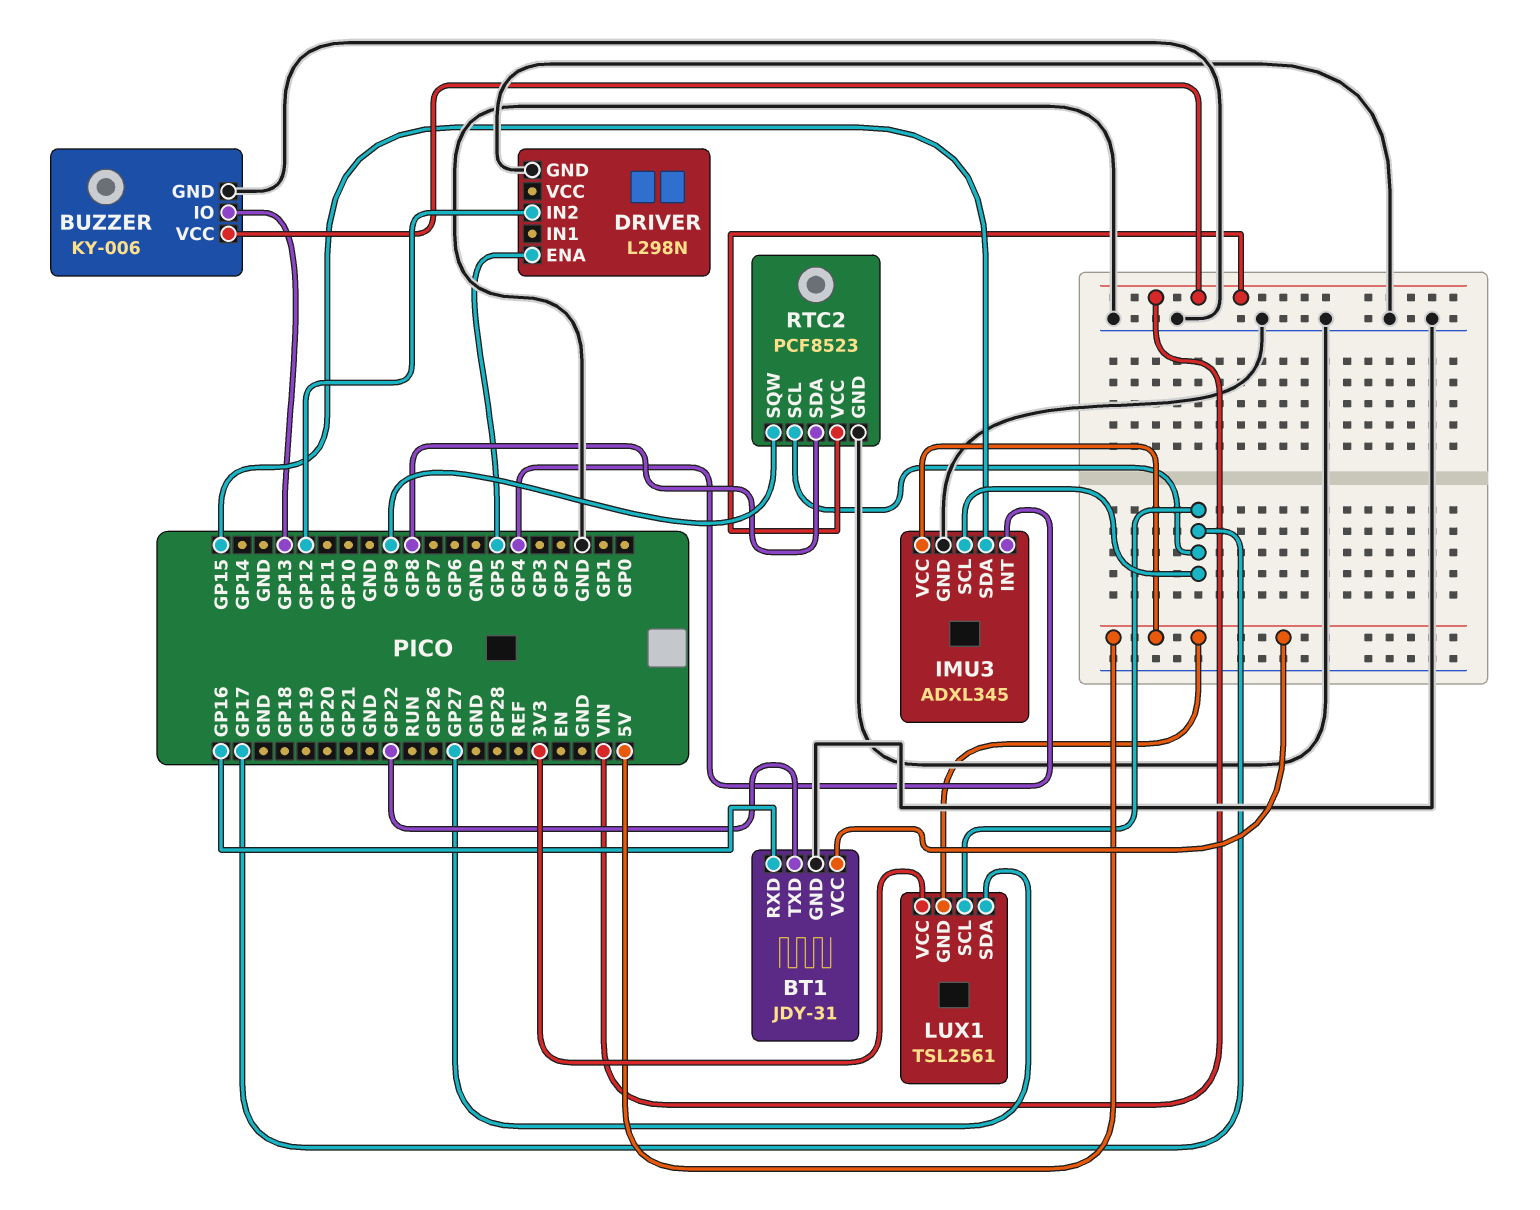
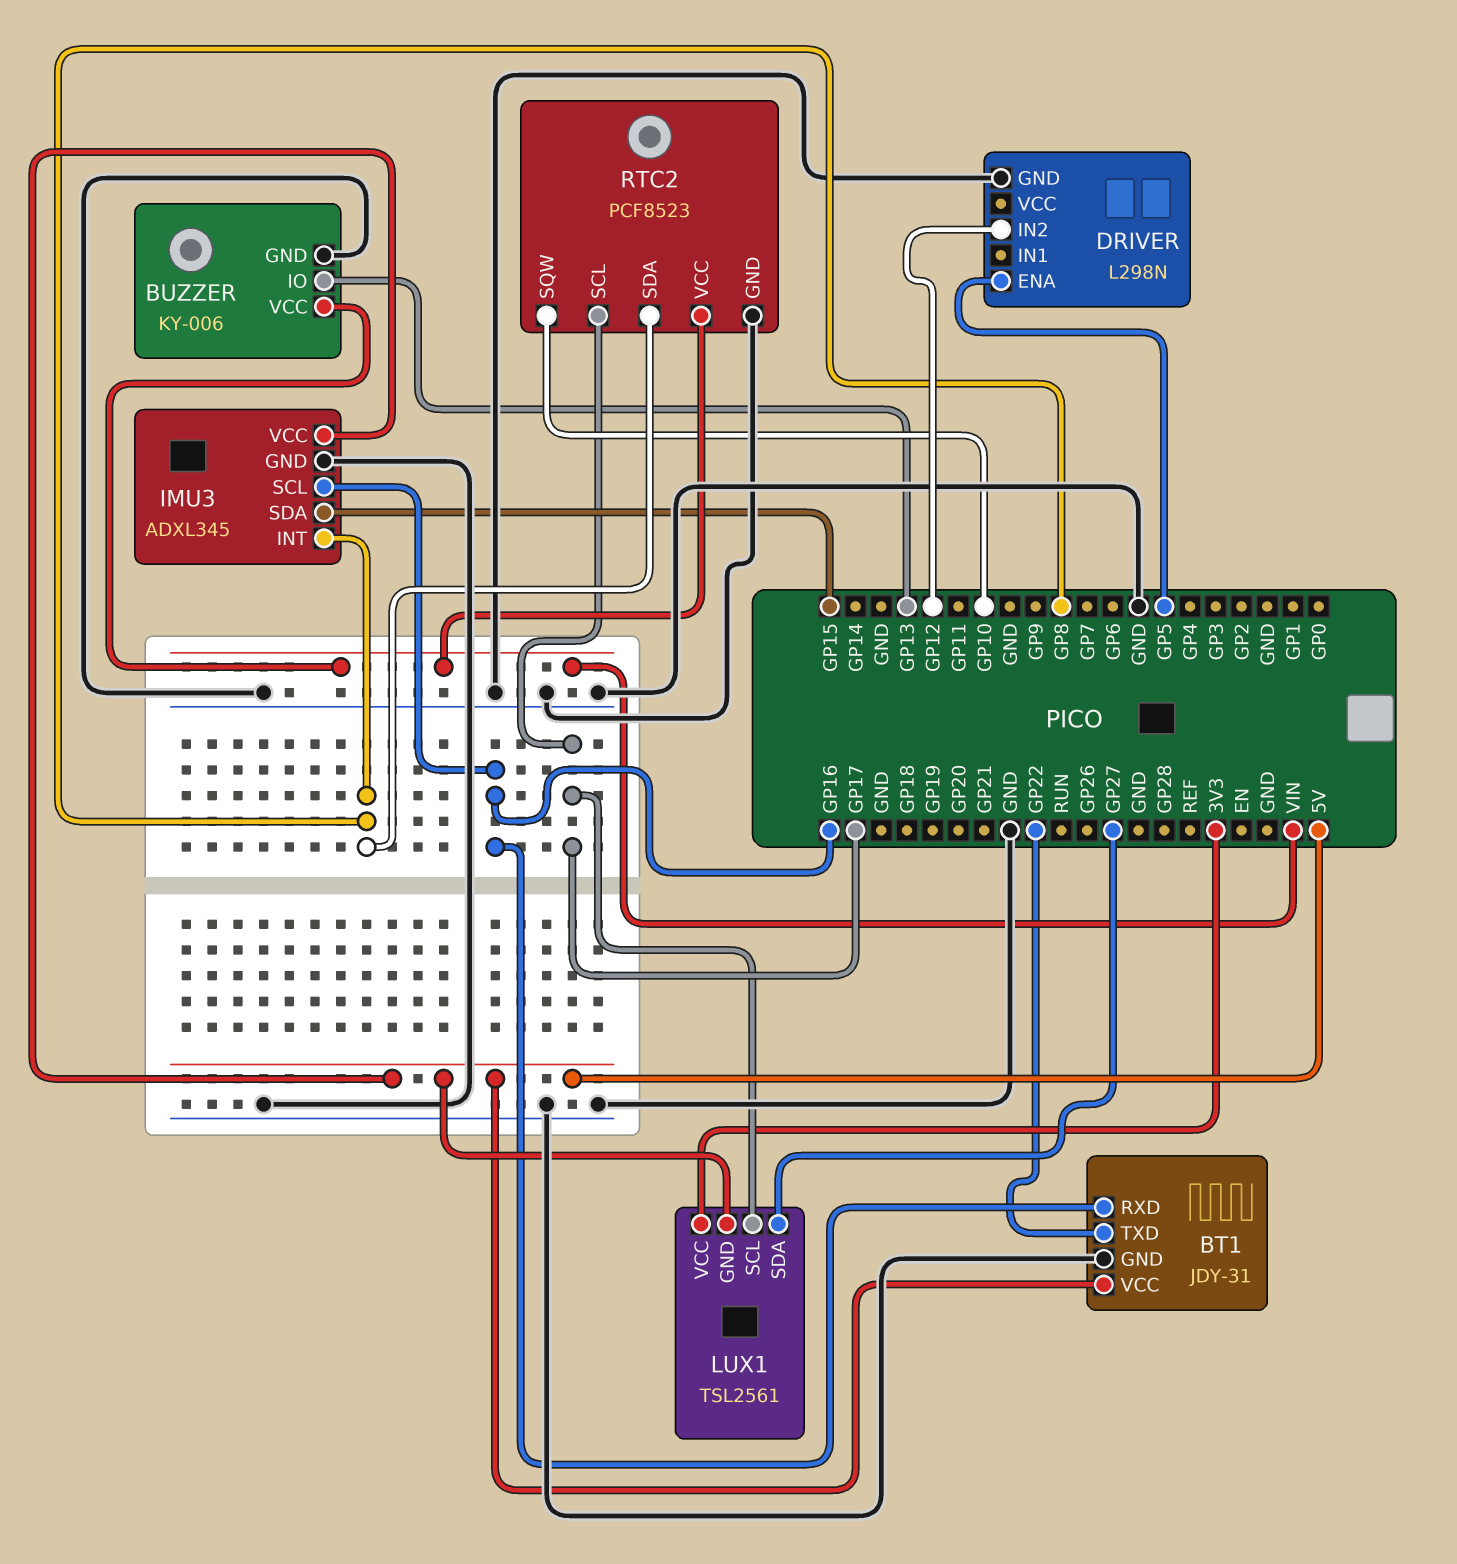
IMU3 pin INT: GP4 -> GP8
IMU3 pin SCL: GP17 -> GP16
RTC2 pin SQW: GP9 -> GP10

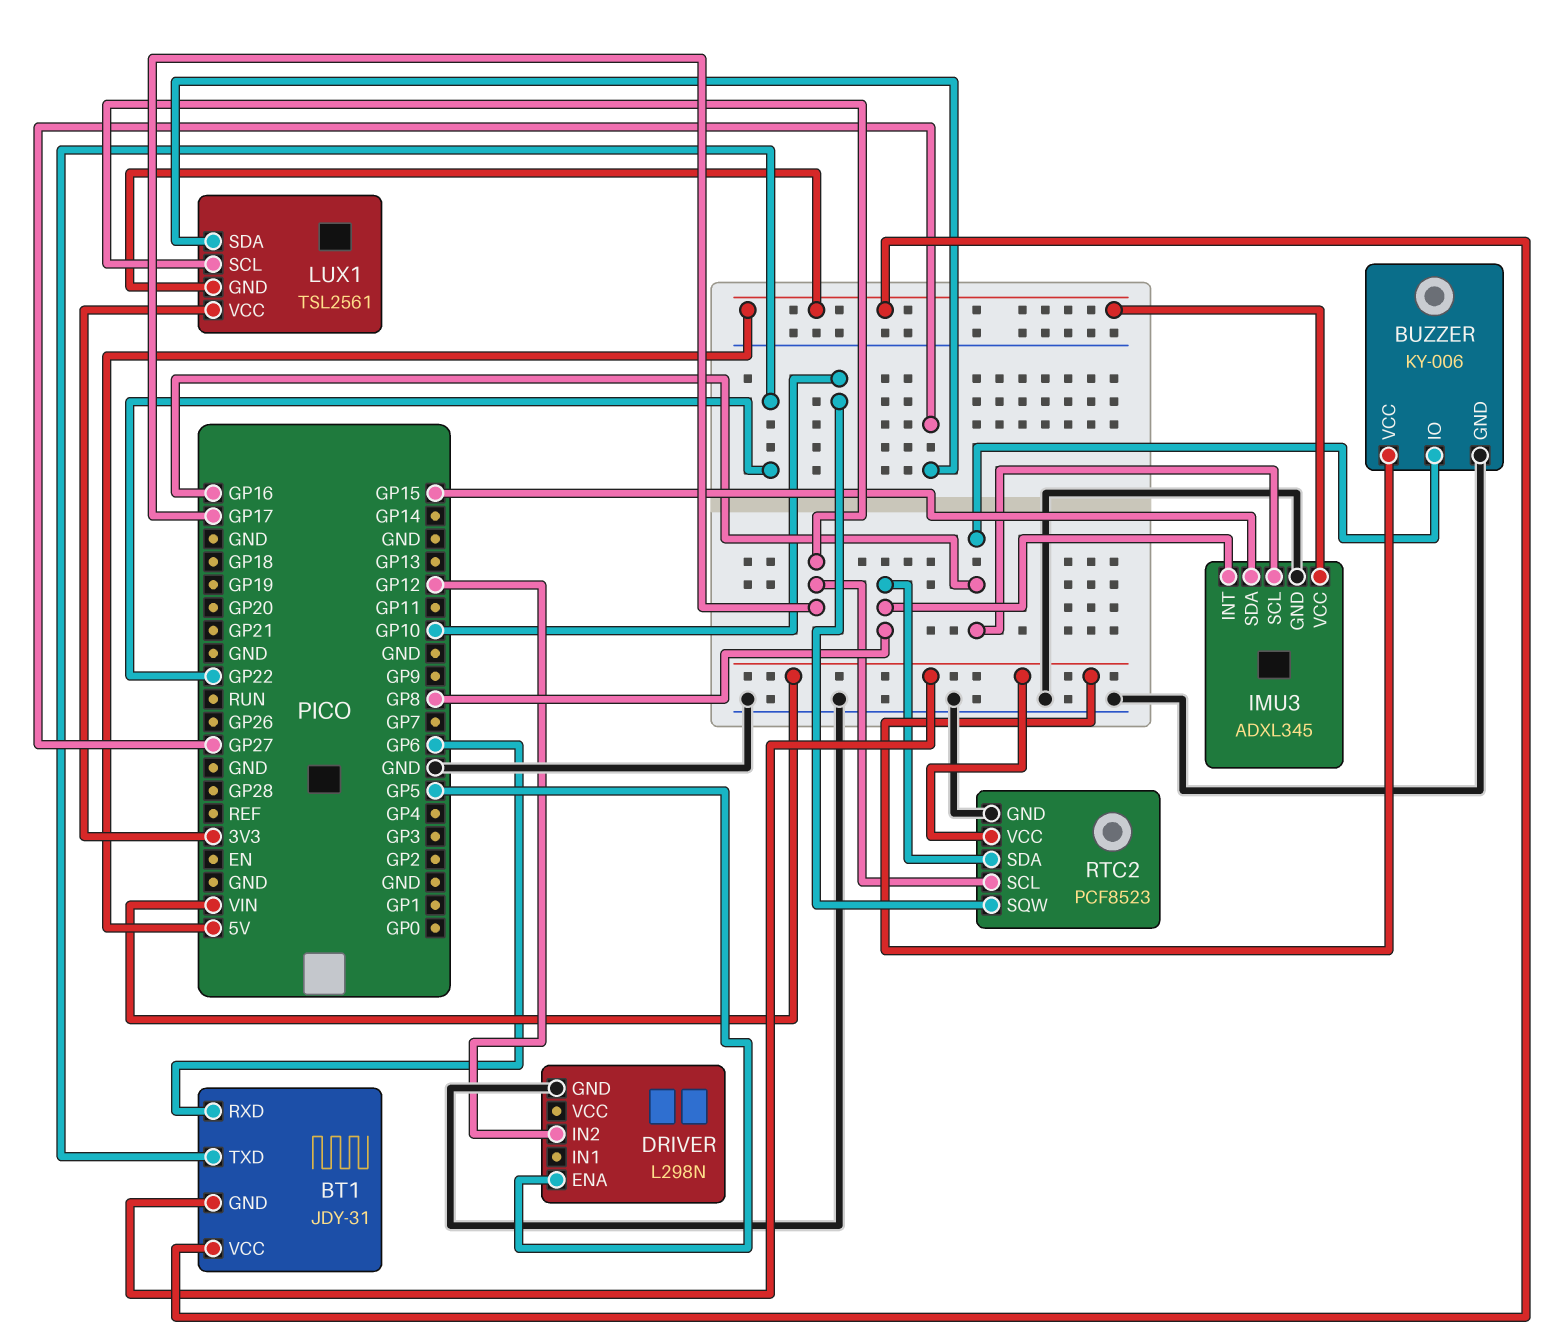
BT1 pin GND: GND -> VIN
BT1 pin RXD: GP16 -> GP6
BUZZER pin IO: GP13 -> GP16

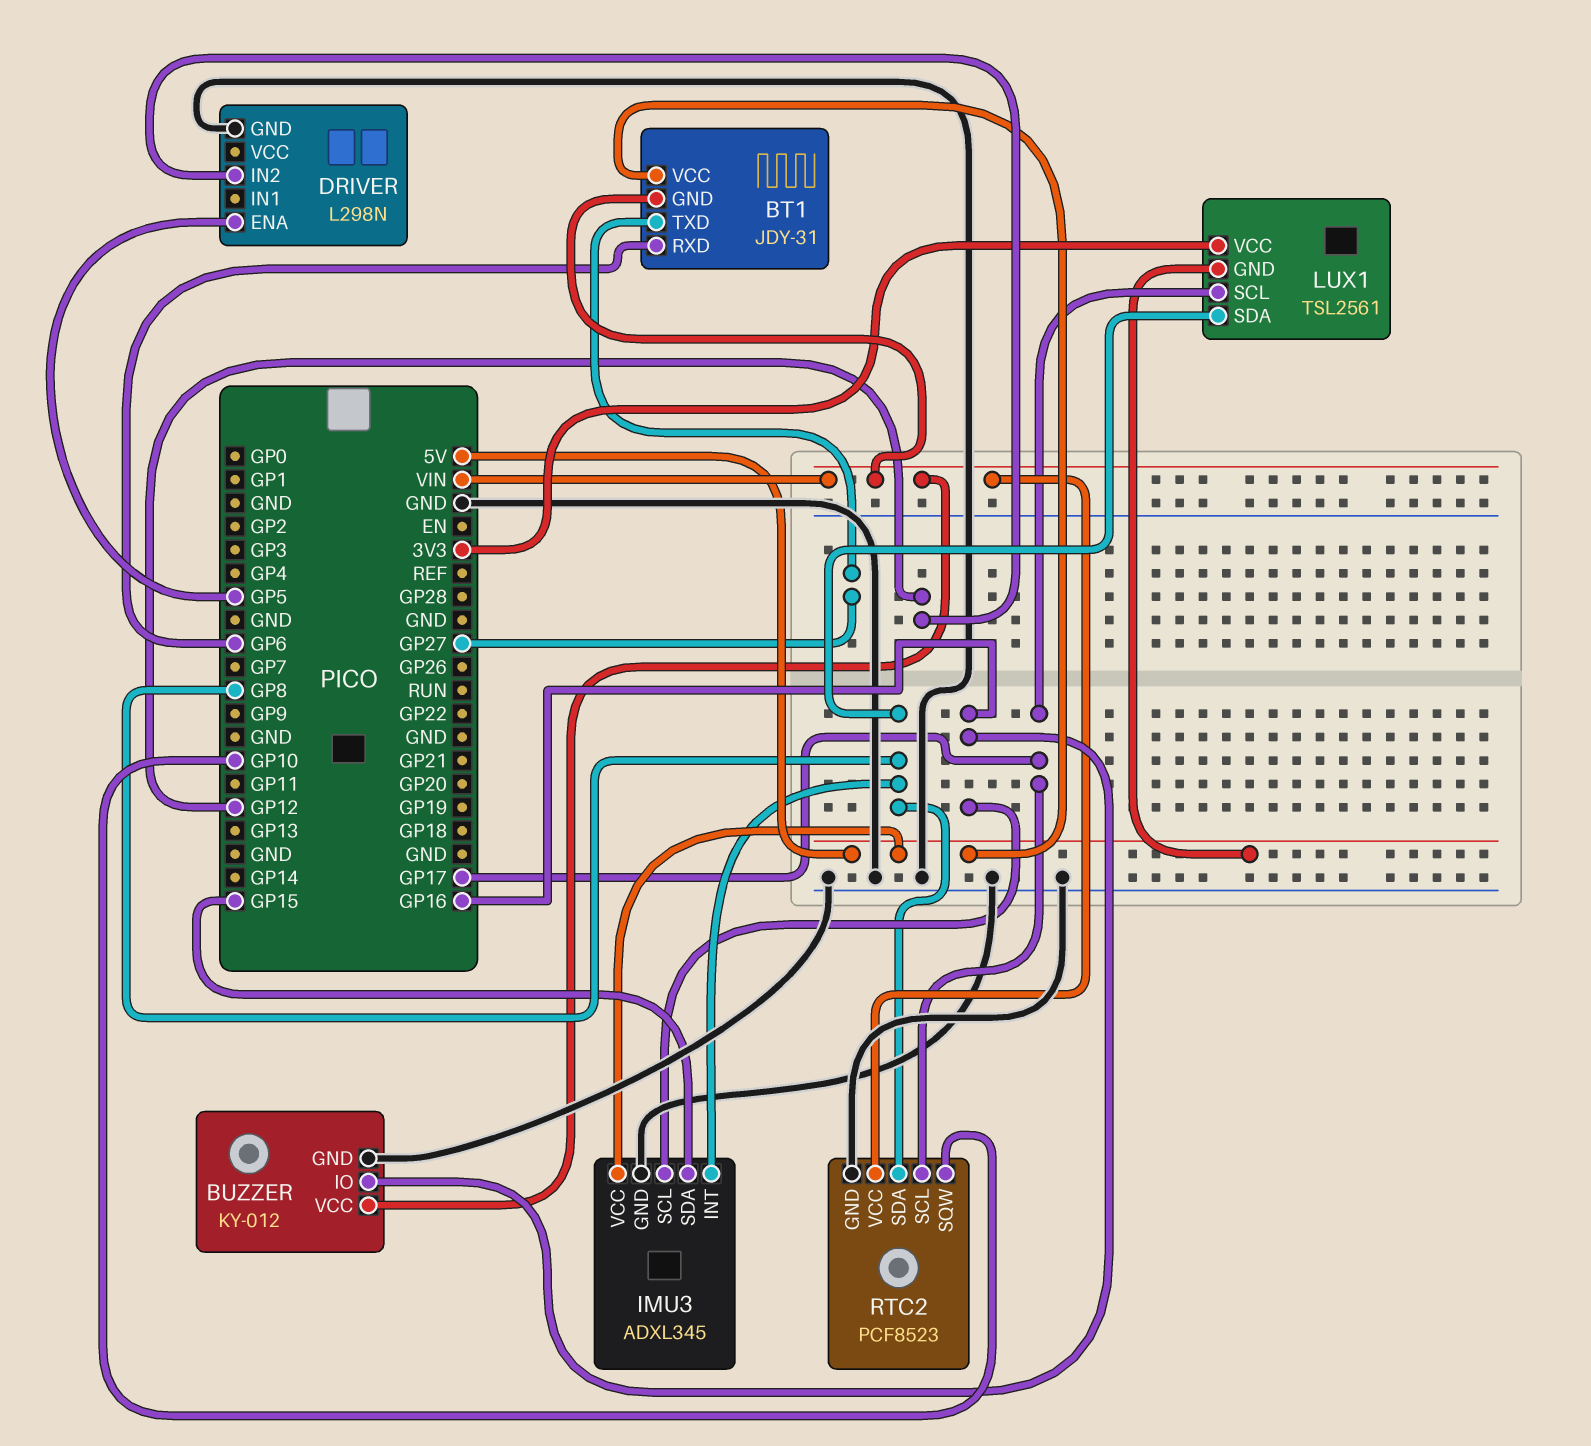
BT1 pin TXD: GP22 -> GP27
BUZZER: KY-006 -> KY-012
LUX1 pin SDA: GP27 -> GP8

